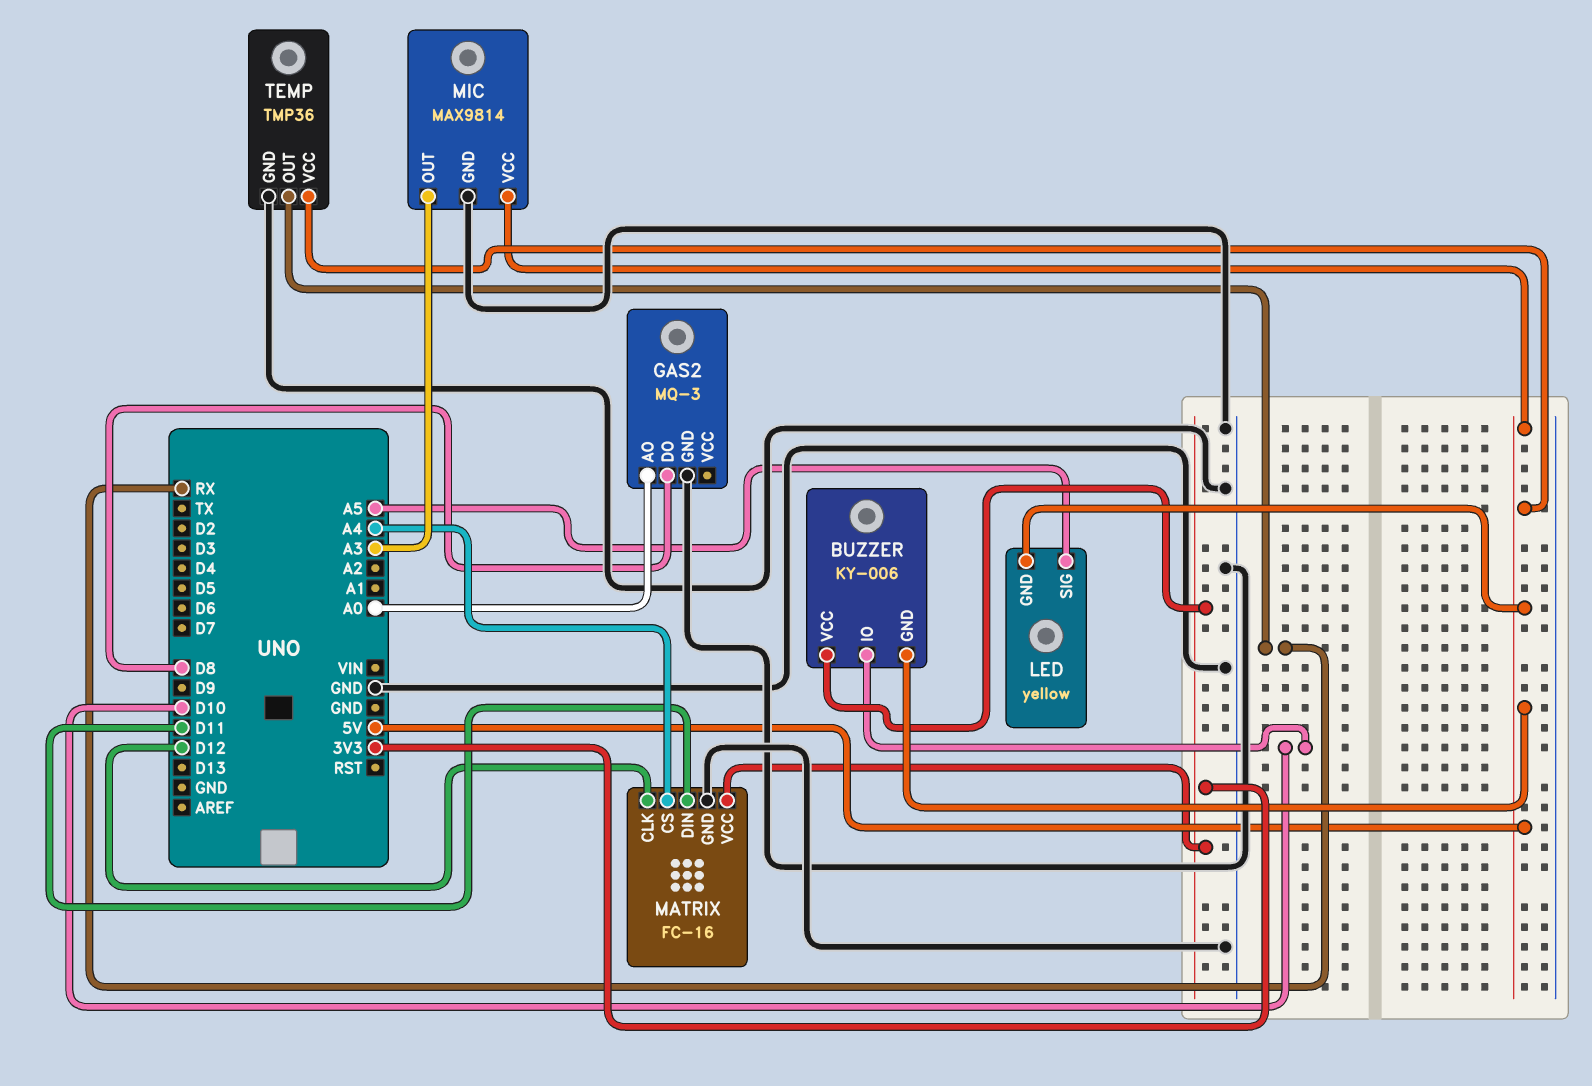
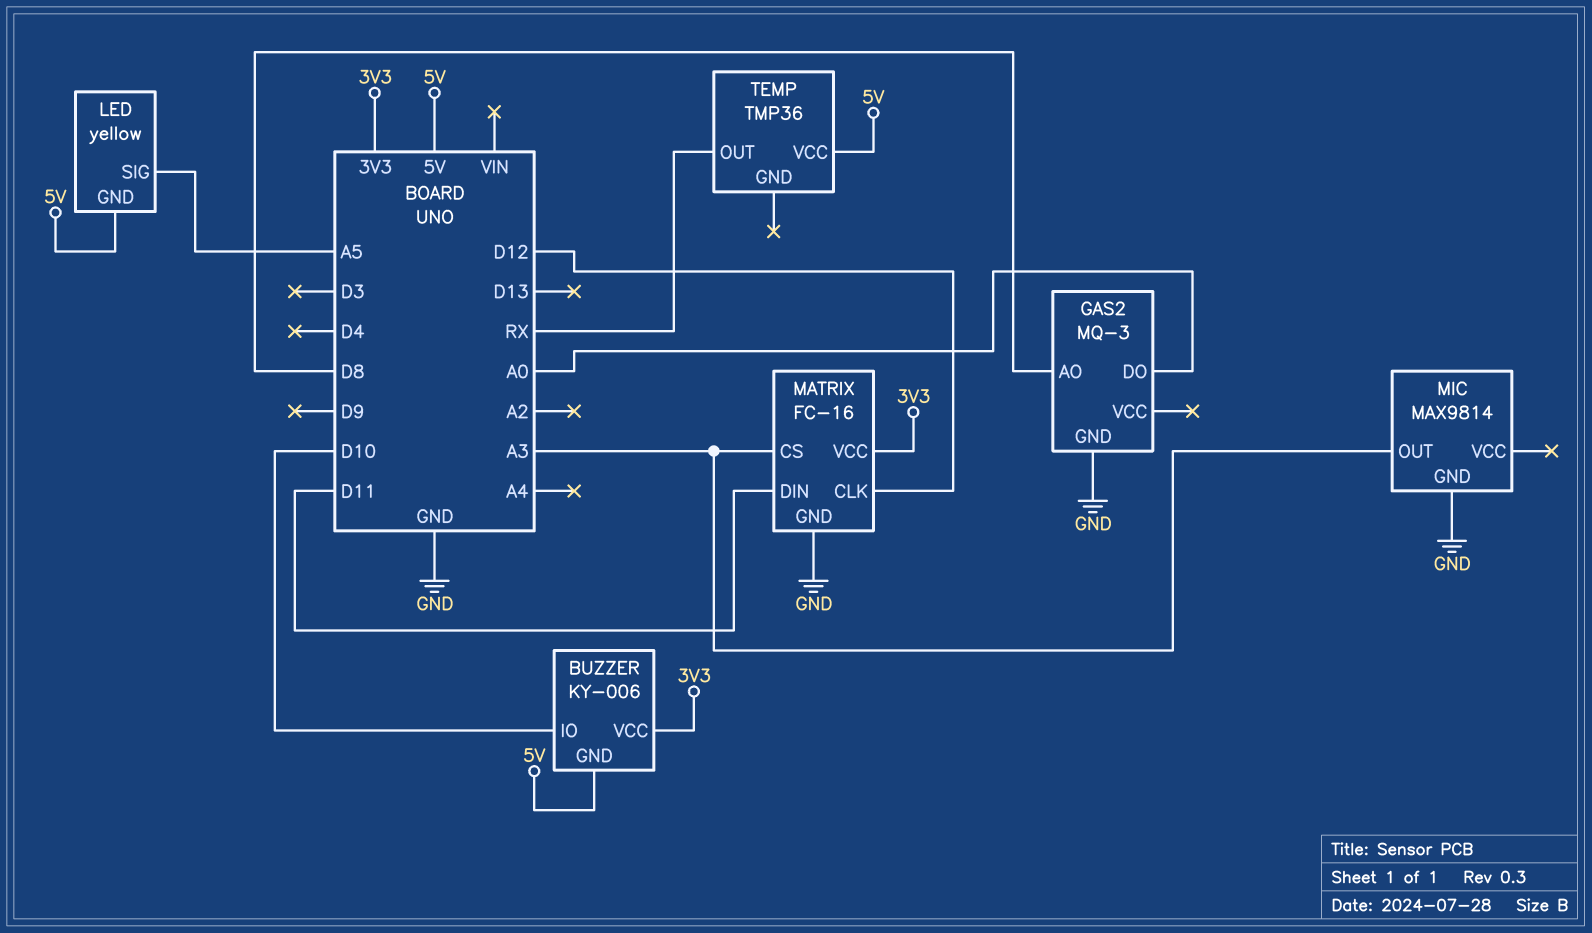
GAS2 pin AO: A0 -> D8
GAS2 pin DO: D8 -> A0
MATRIX pin CS: A4 -> A3
MIC pin VCC: 5V -> none
TEMP pin GND: GND -> none

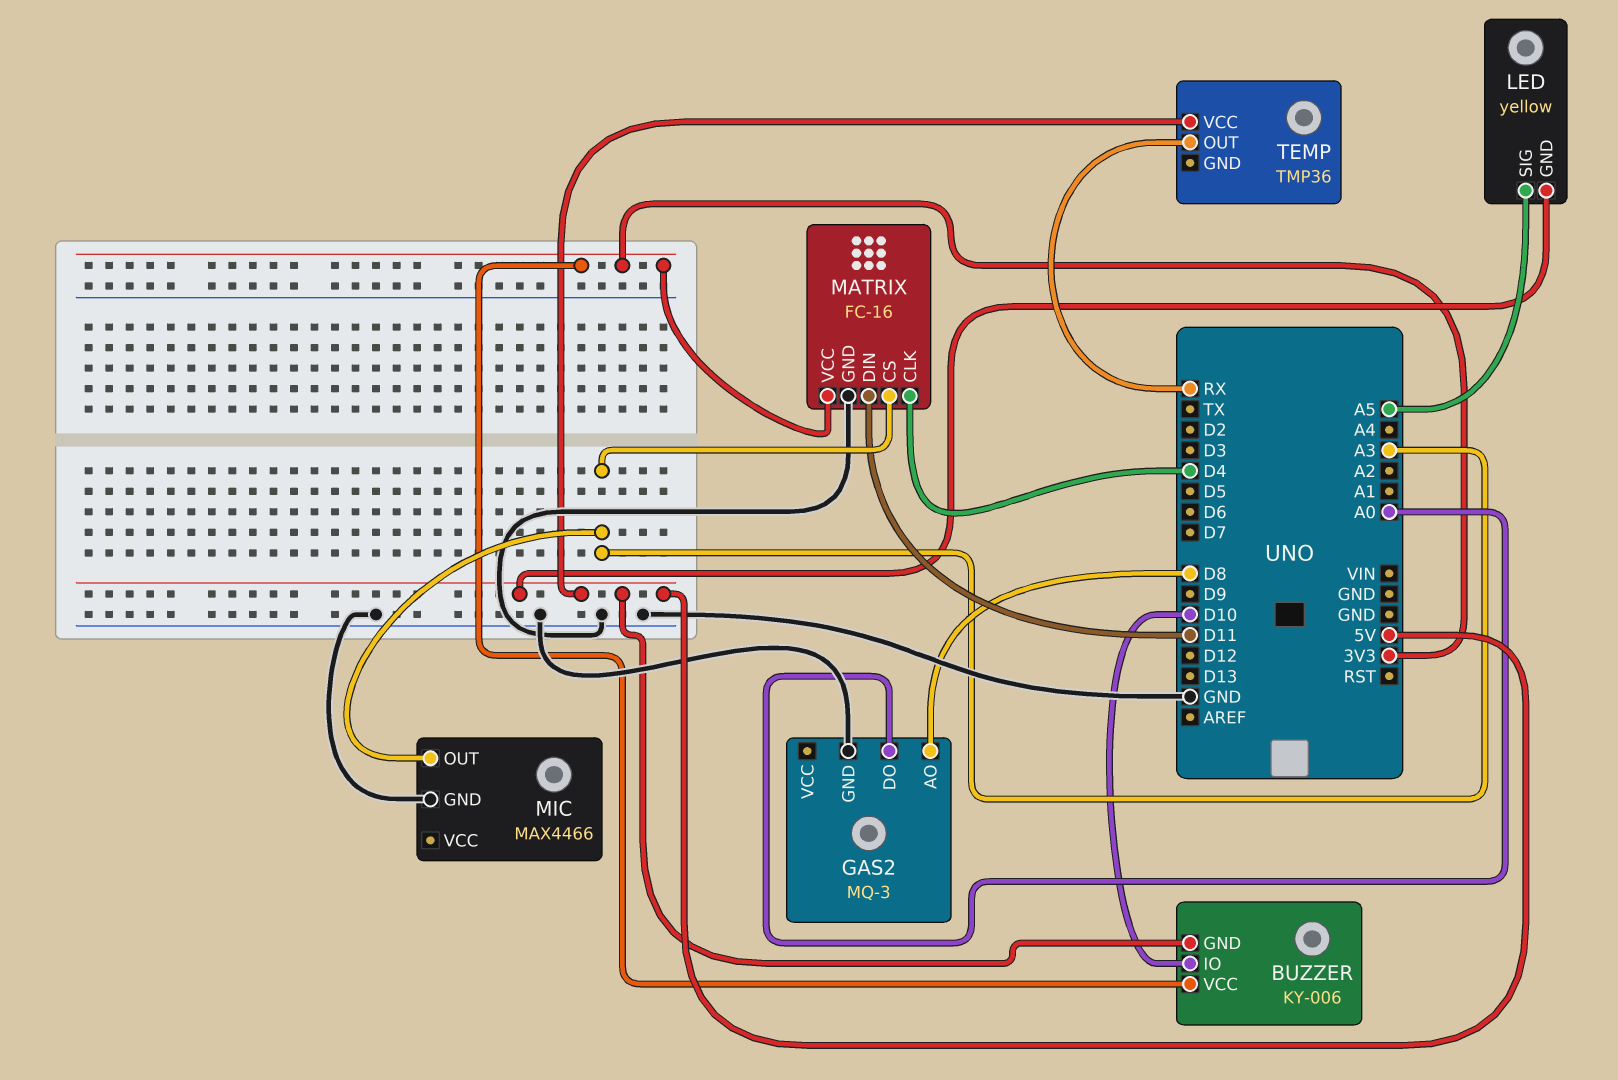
MATRIX pin CLK: D12 -> D4
MIC: MAX9814 -> MAX4466

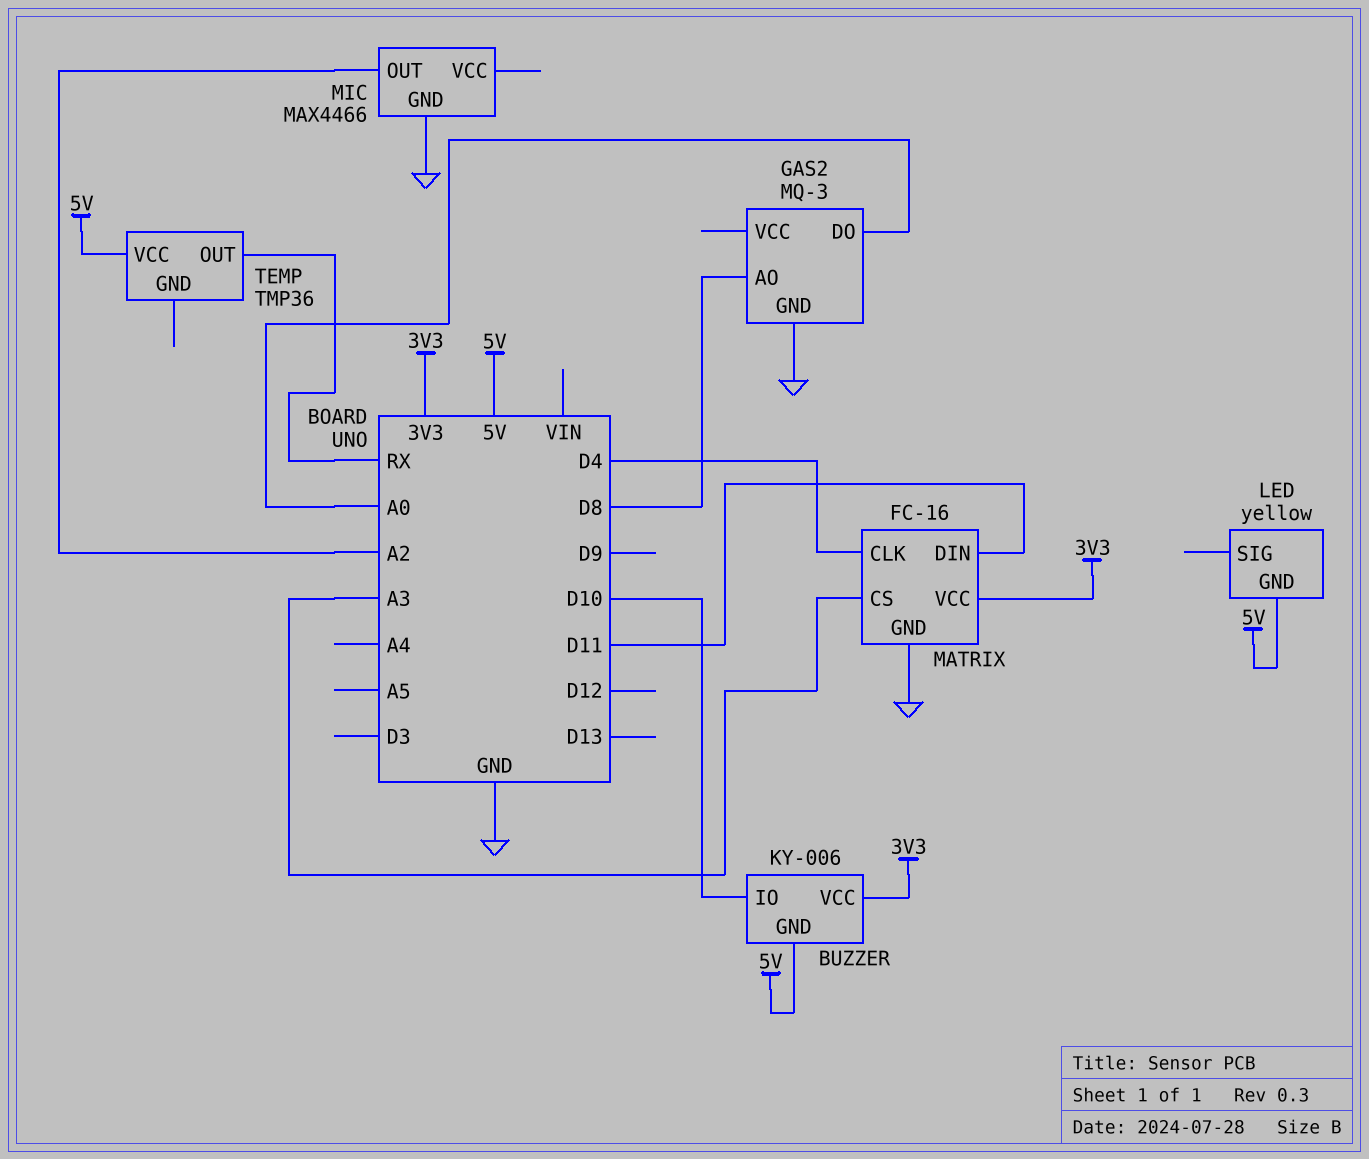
LED pin SIG: A5 -> none
MIC pin OUT: A3 -> A2

